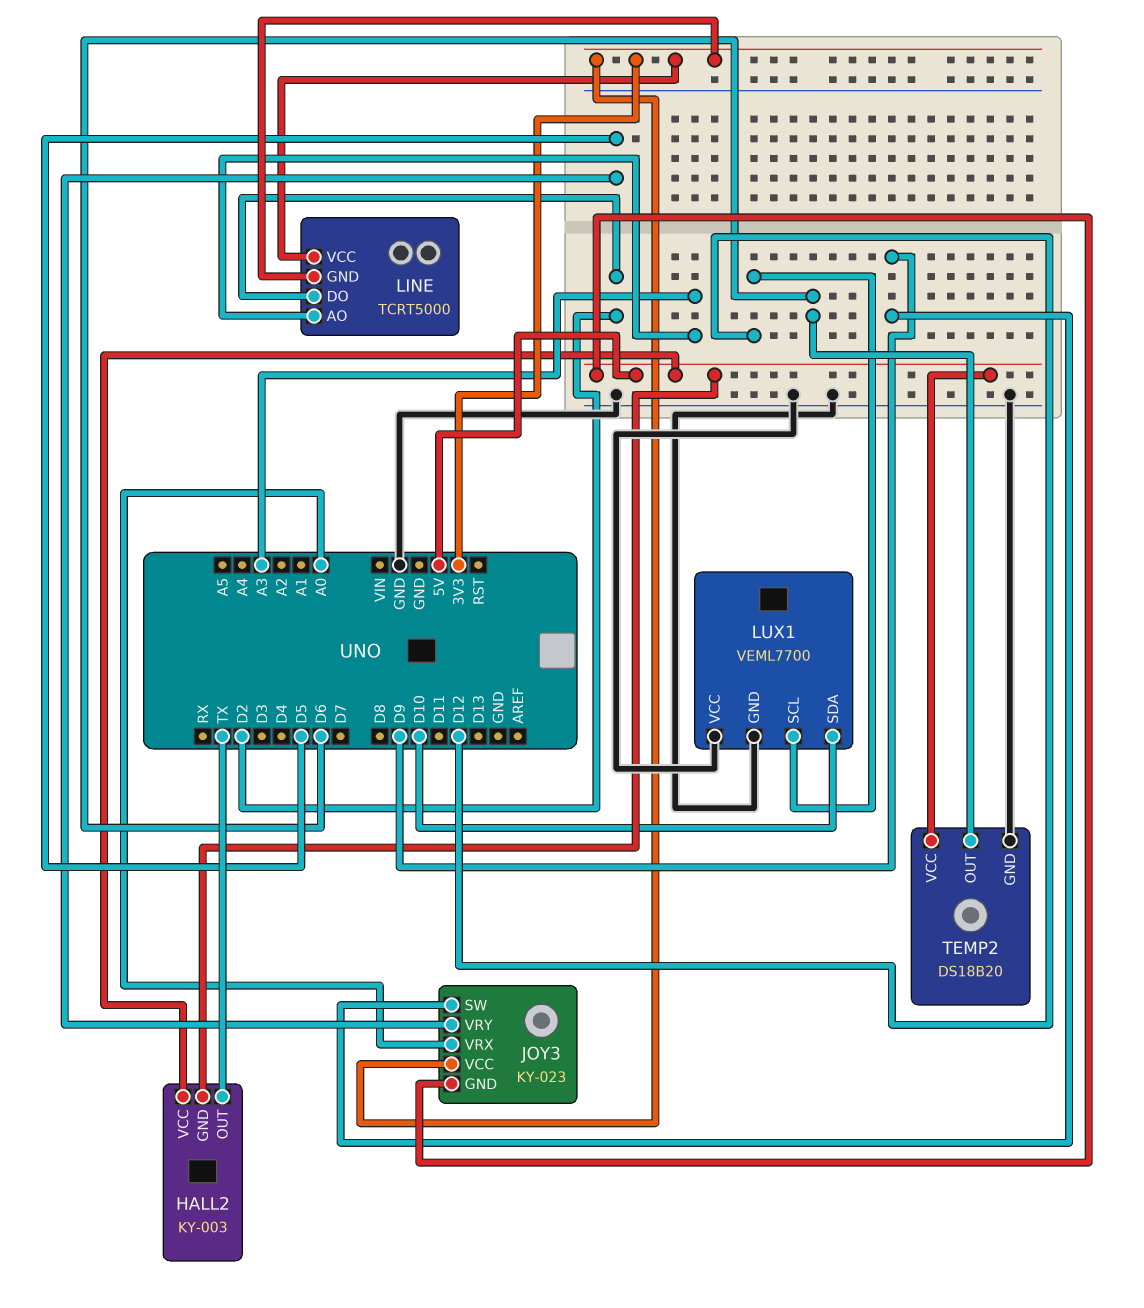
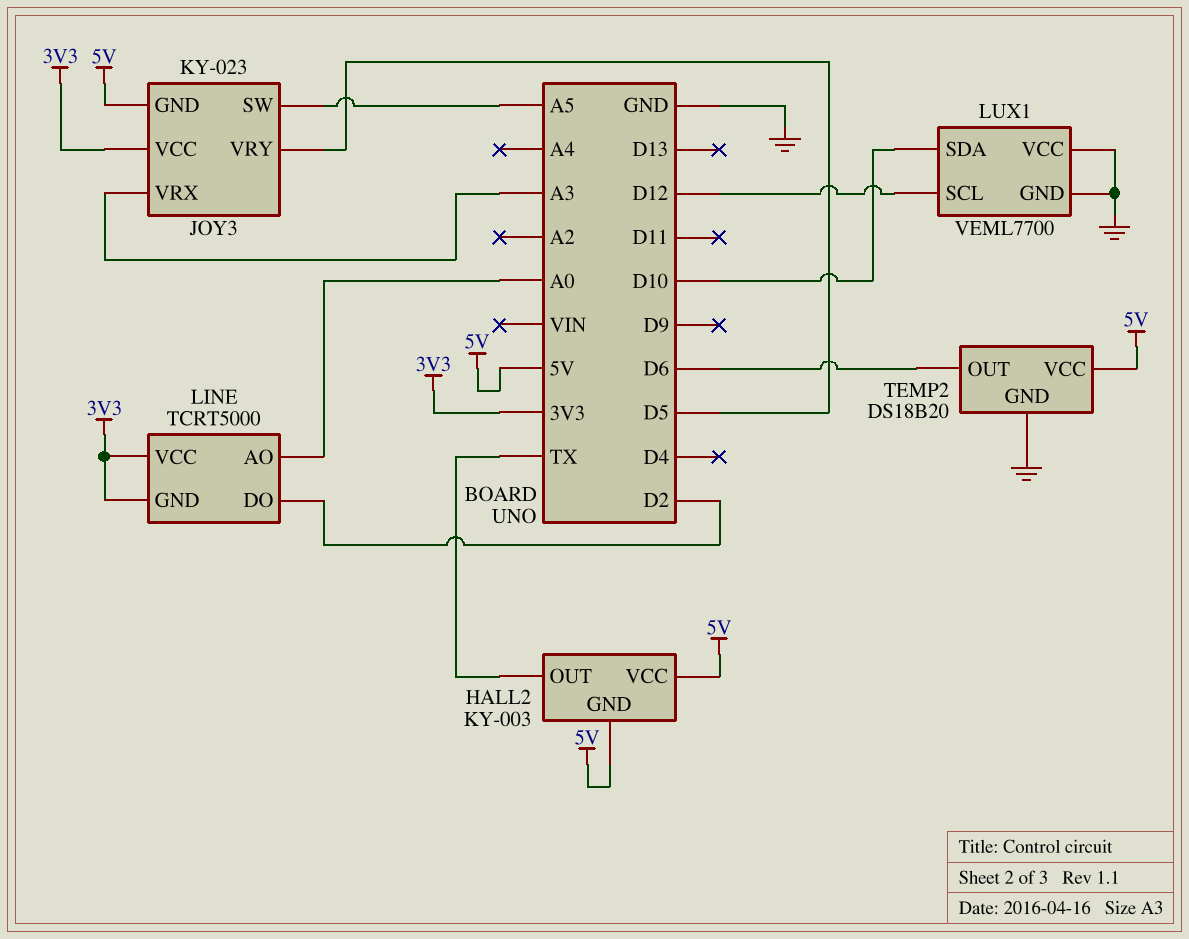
JOY3 pin SW: D9 -> A5
JOY3 pin VRX: A0 -> A3
LINE pin AO: A3 -> A0

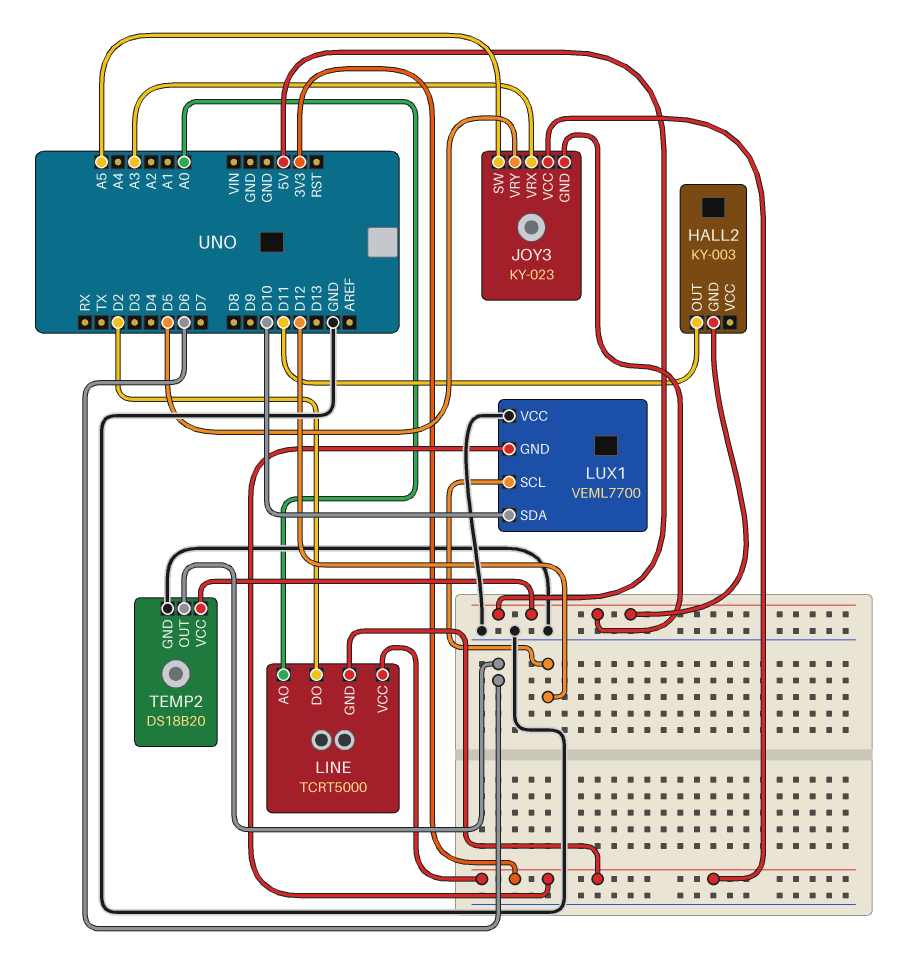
HALL2 pin OUT: TX -> D11
HALL2 pin VCC: 5V -> none
LUX1 pin GND: GND -> 3V3

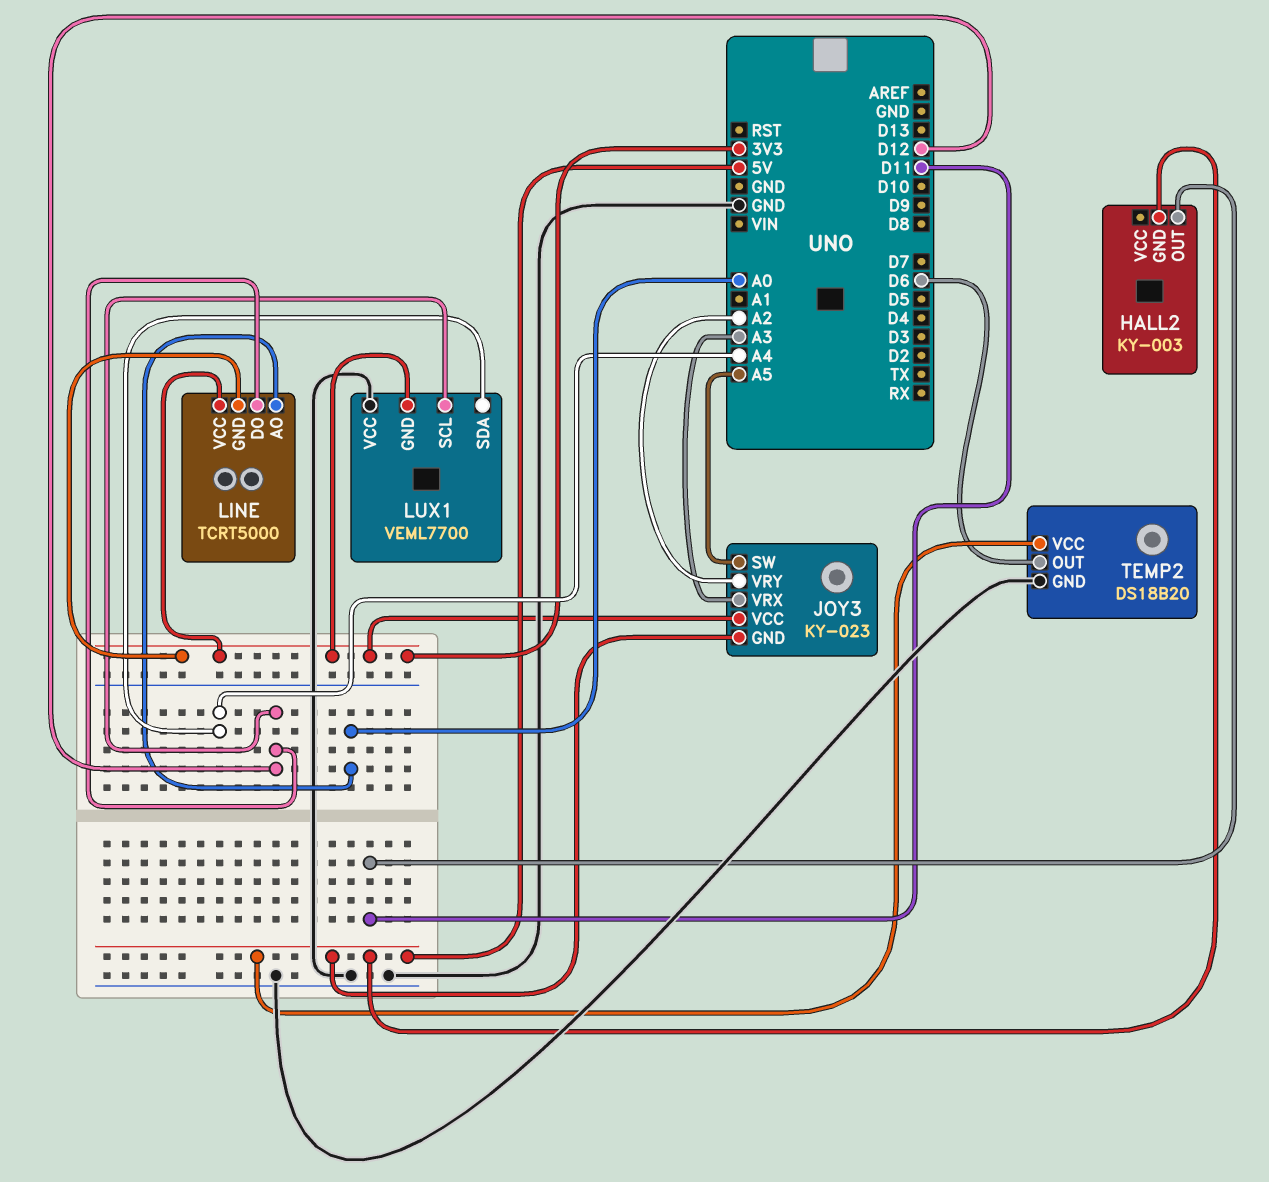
JOY3 pin VRY: D5 -> A2
LINE pin DO: D2 -> D12
LUX1 pin SDA: D10 -> A4

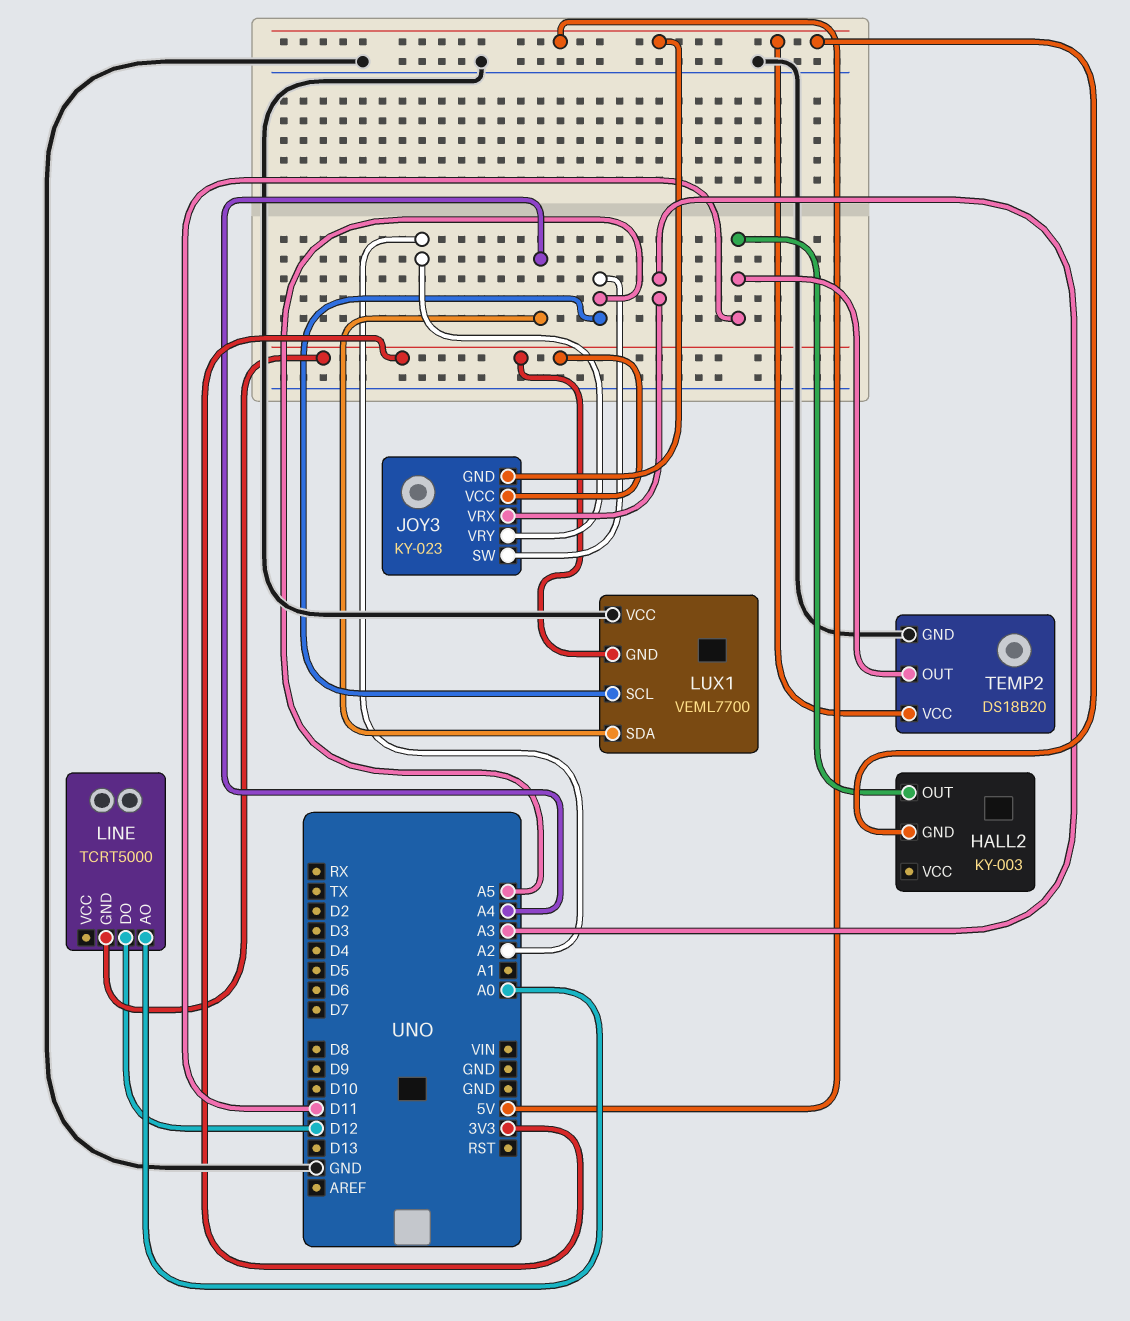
LINE pin VCC: 3V3 -> none
LUX1 pin SCL: D12 -> A5
TEMP2 pin OUT: D6 -> D11

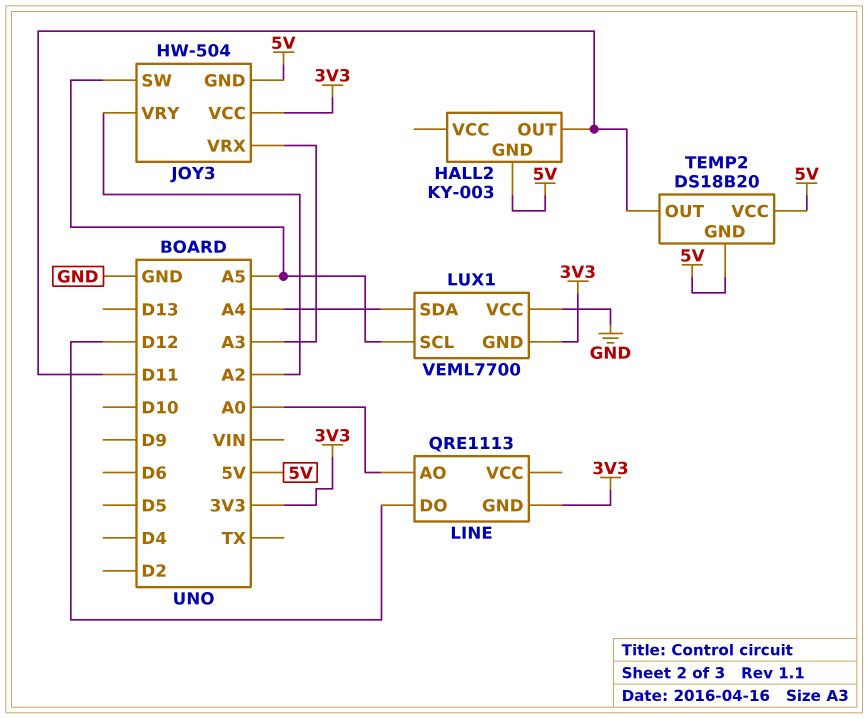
JOY3: KY-023 -> HW-504
LINE: TCRT5000 -> QRE1113
TEMP2 pin GND: GND -> 5V

